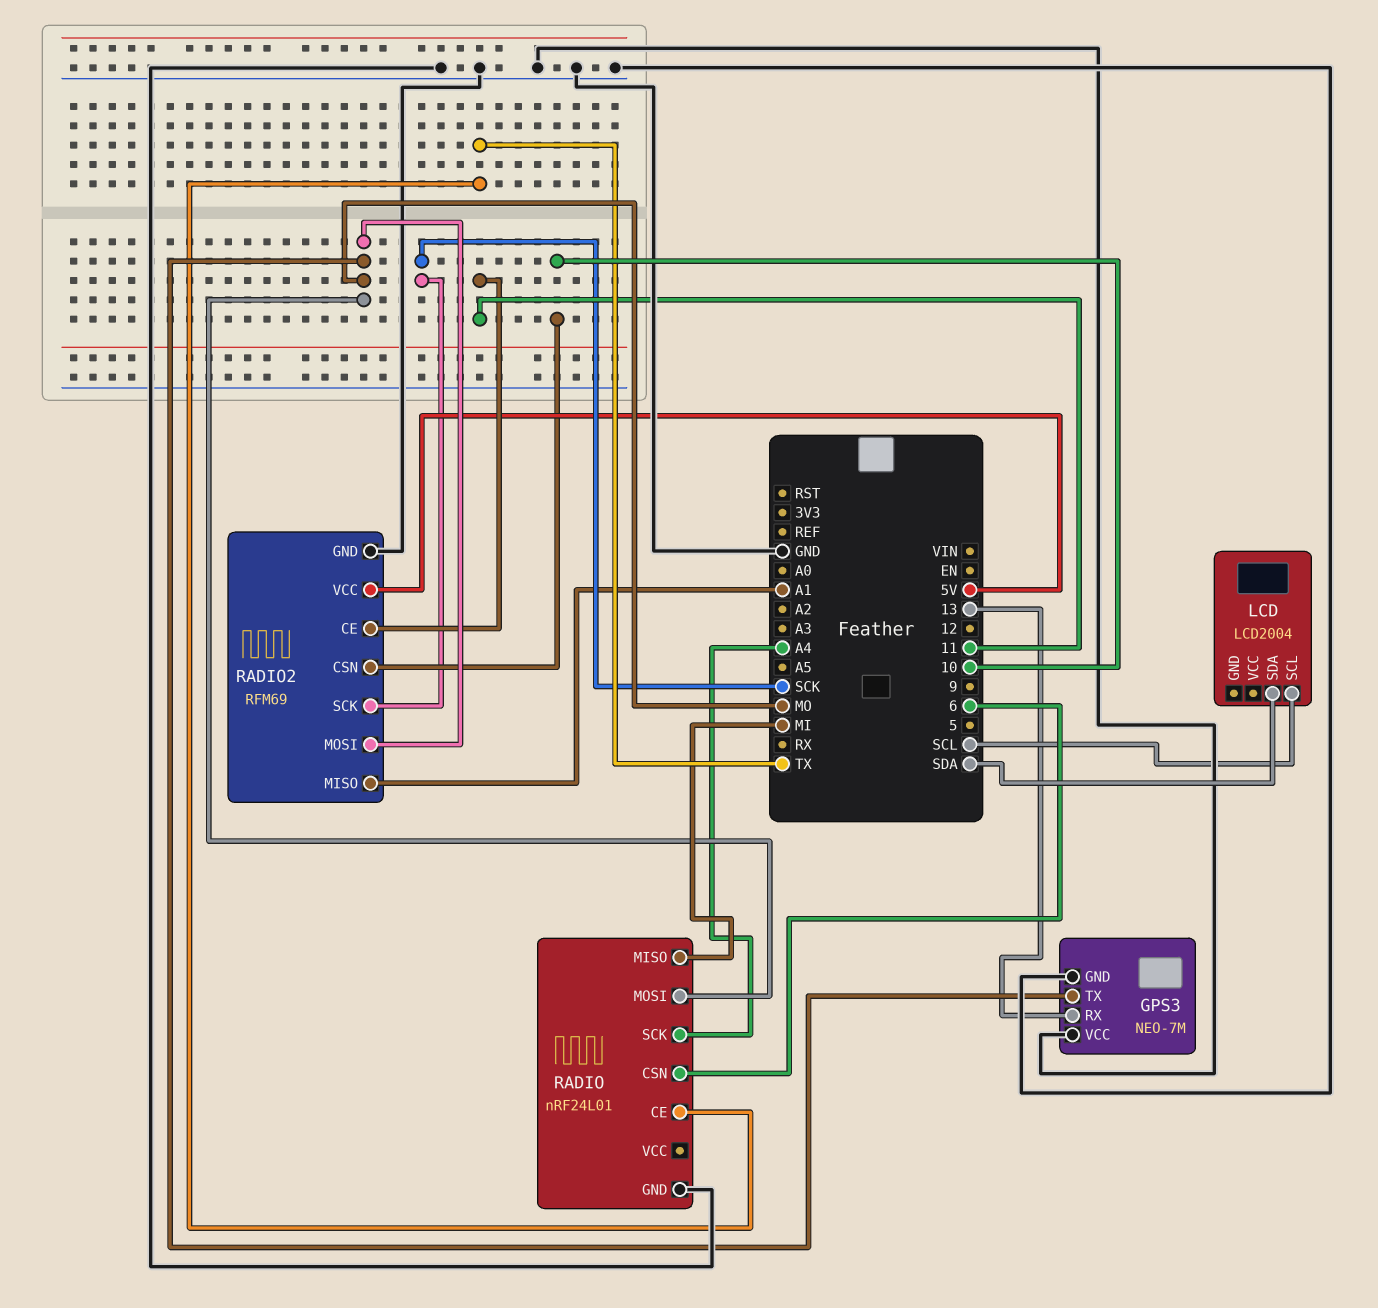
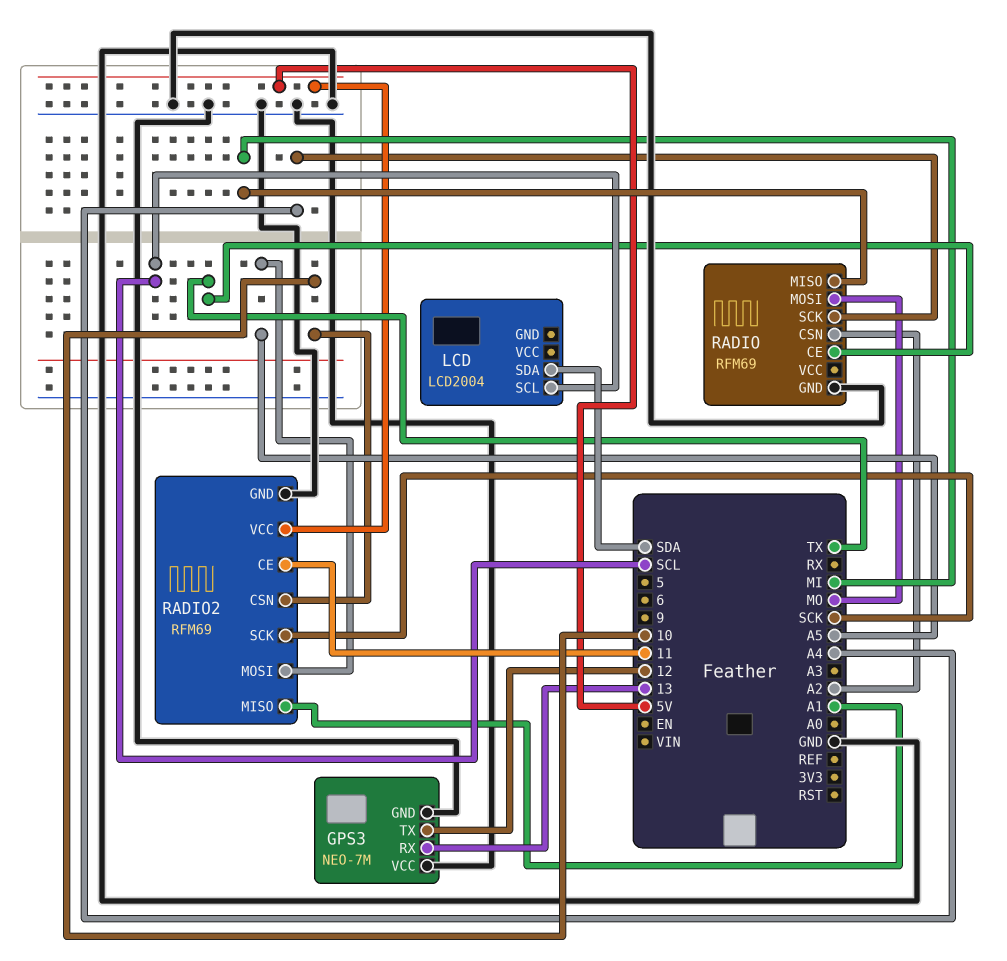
GPS3 pin TX: MO -> 12
RADIO: nRF24L01 -> RFM69
RADIO pin CSN: 6 -> A2
RADIO2 pin MOSI: MO -> A5

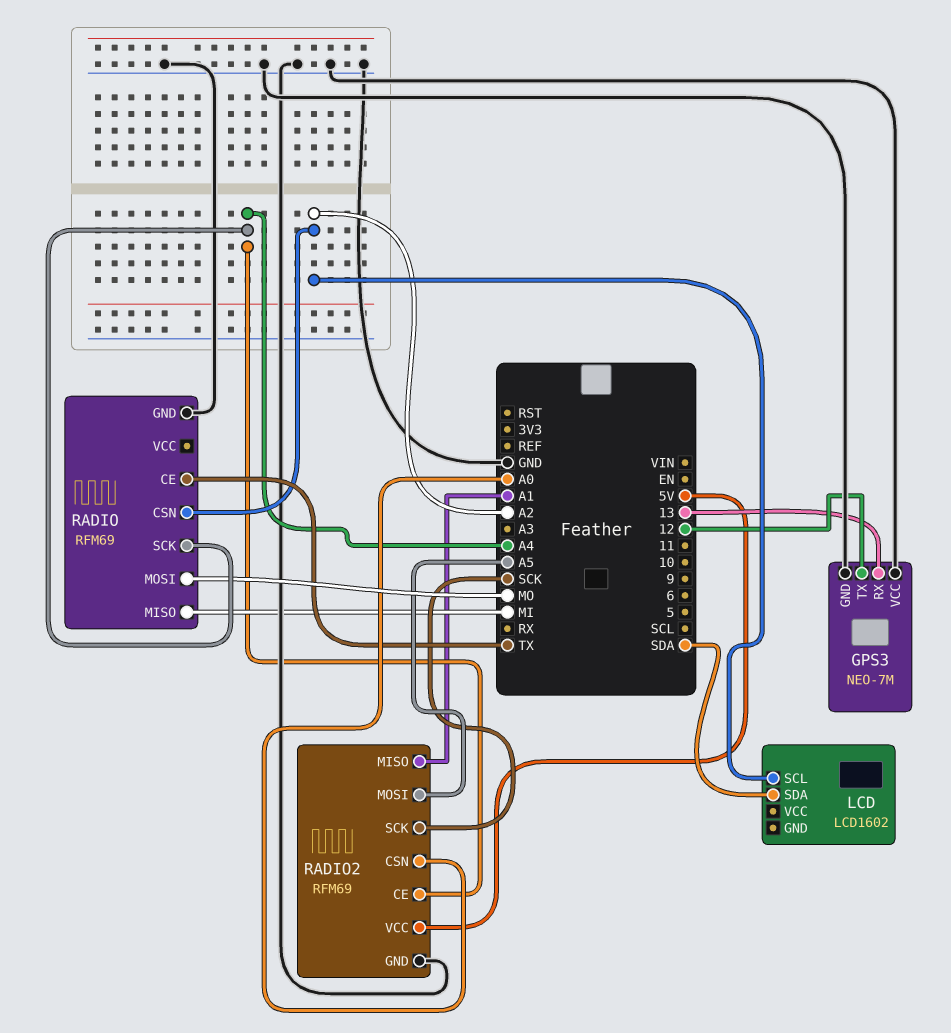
LCD: LCD2004 -> LCD1602
LCD pin SCL: SCL -> A2
RADIO2 pin CE: 11 -> A4
RADIO2 pin CSN: 10 -> A0

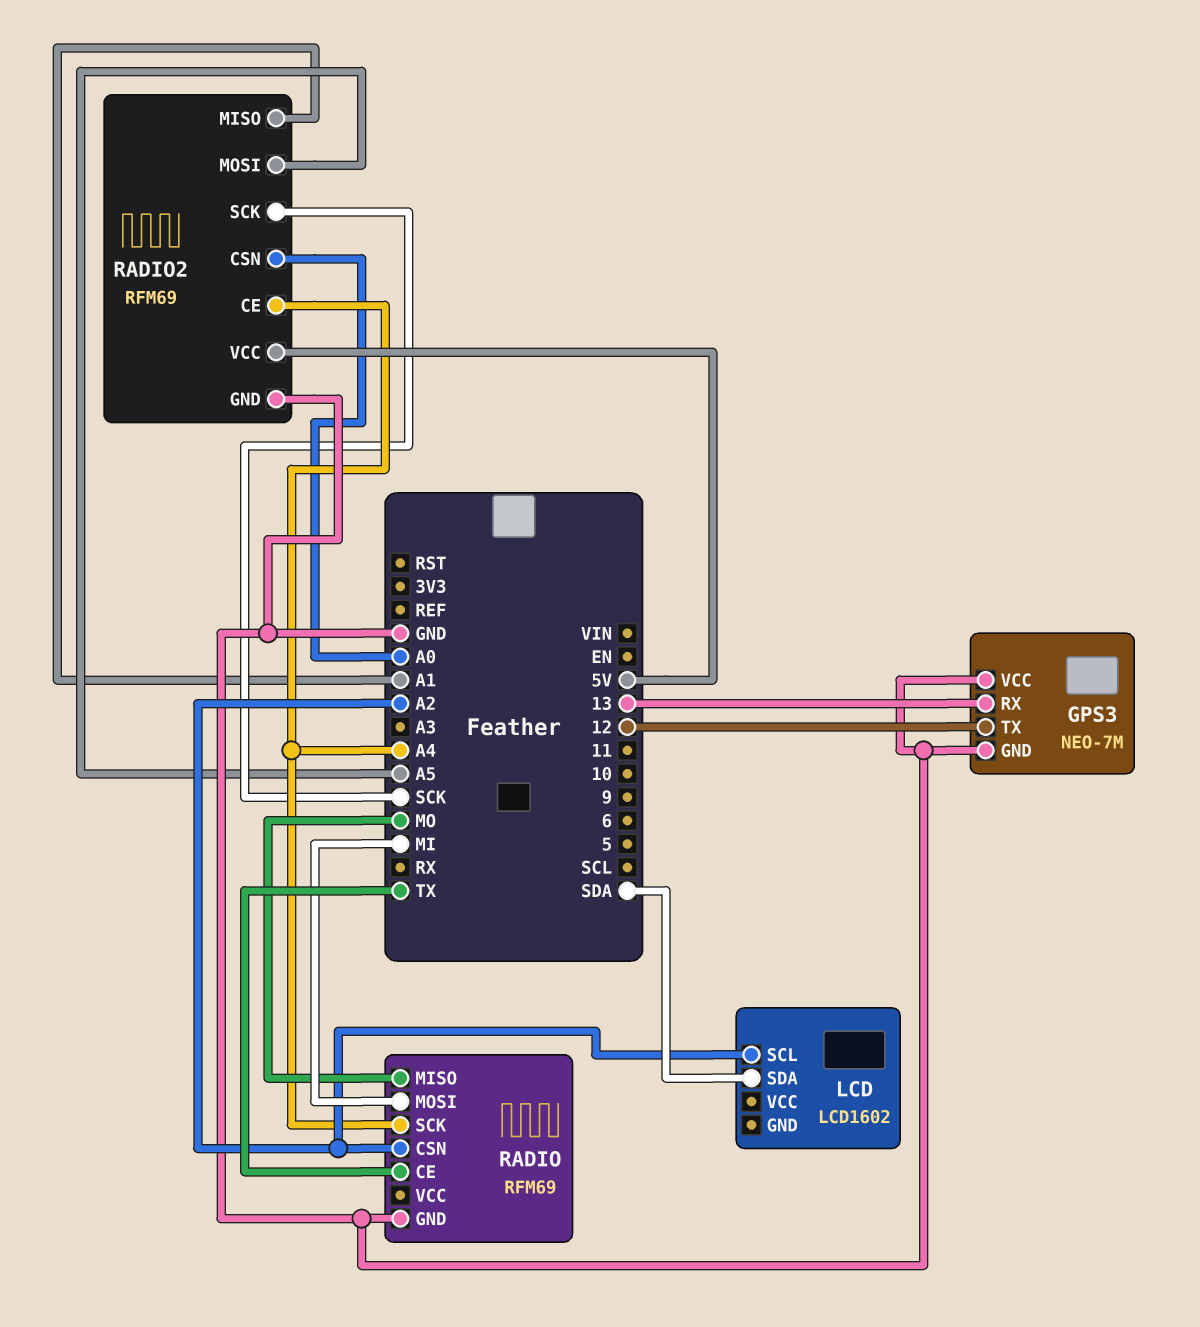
RADIO pin MISO: MI -> MO
RADIO pin MOSI: MO -> MI

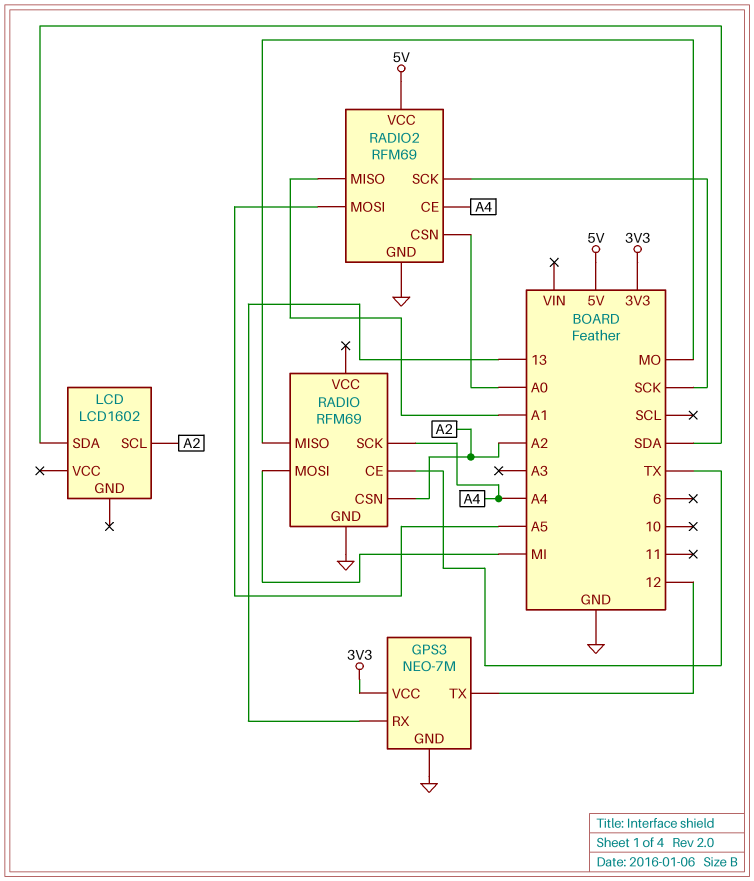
GPS3 pin VCC: GND -> 3V3

